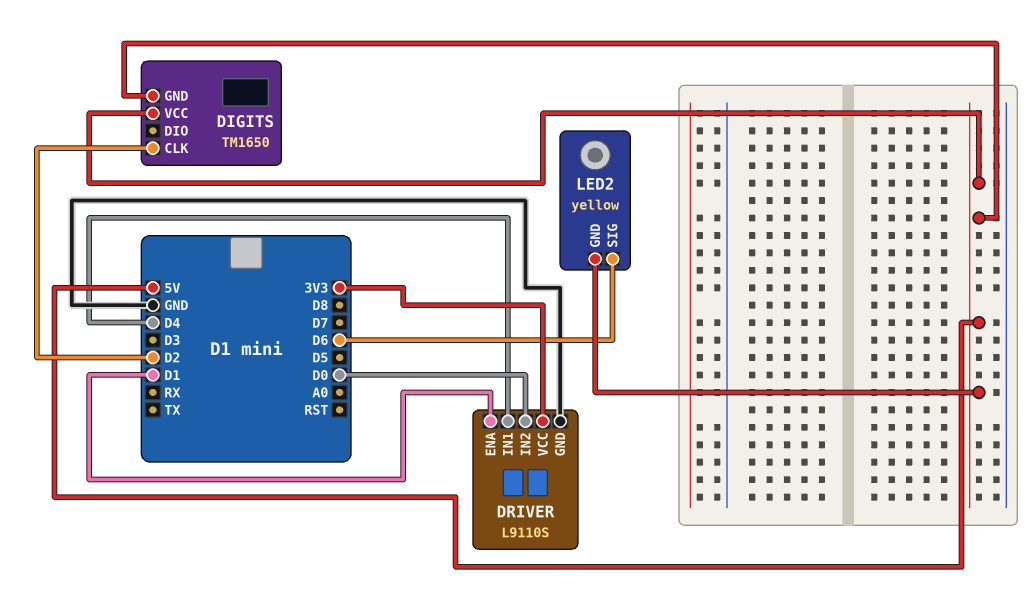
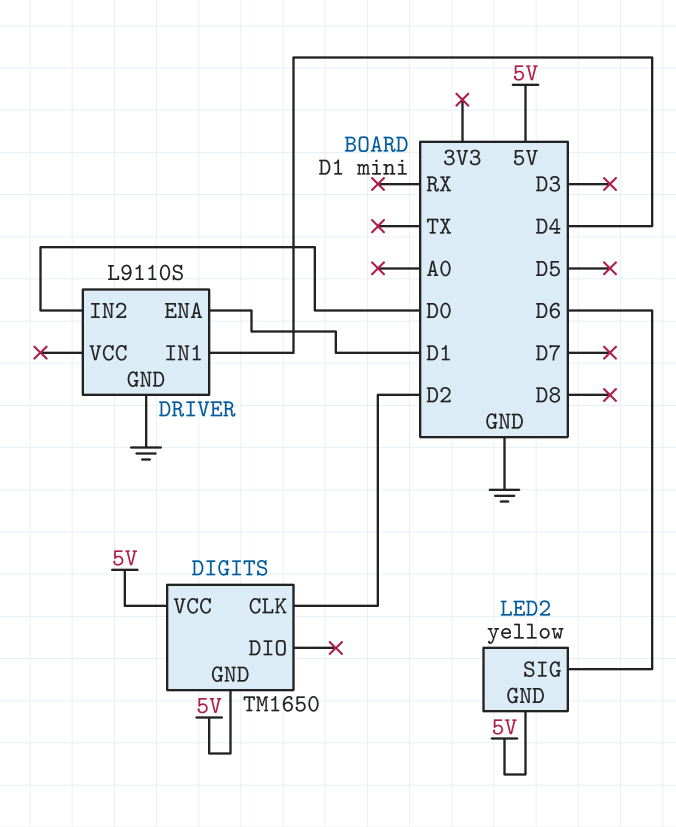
DRIVER pin VCC: 3V3 -> none

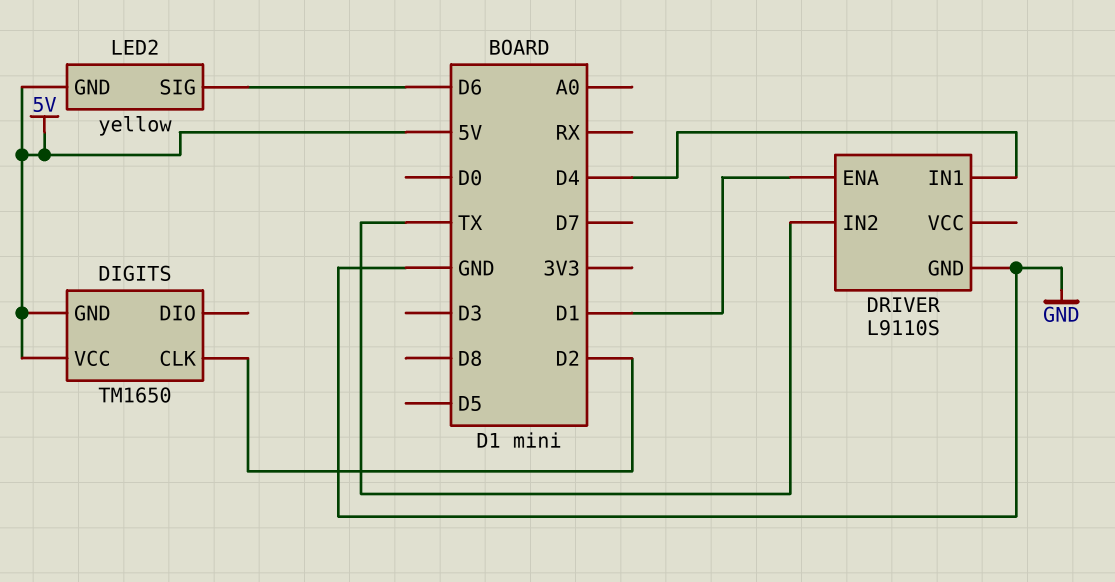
DRIVER pin IN2: D0 -> TX

